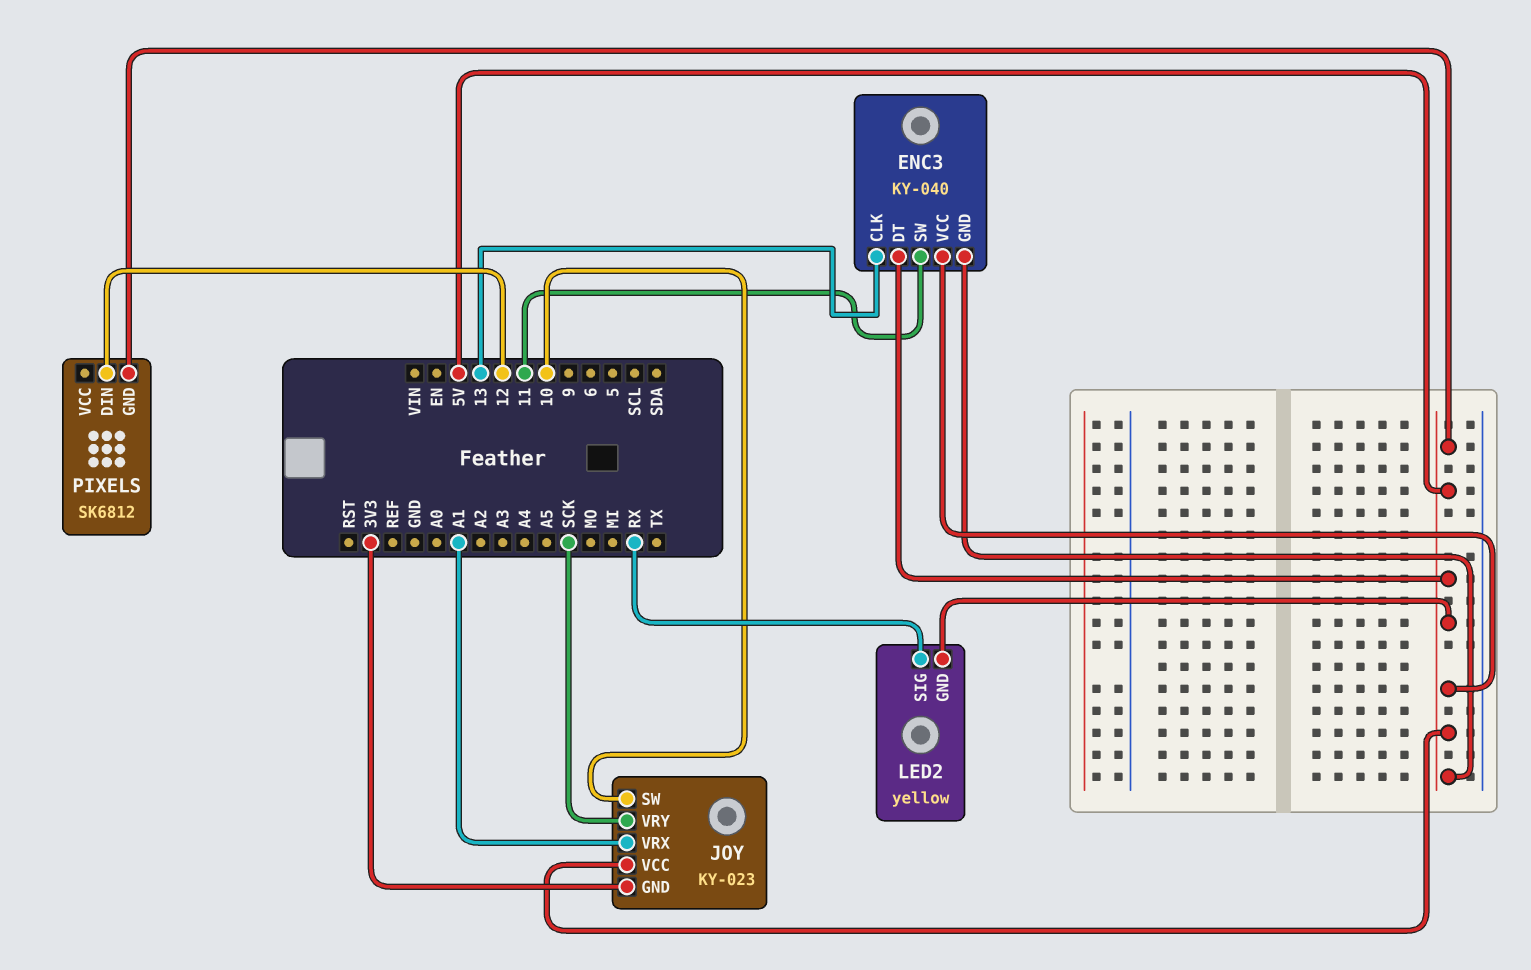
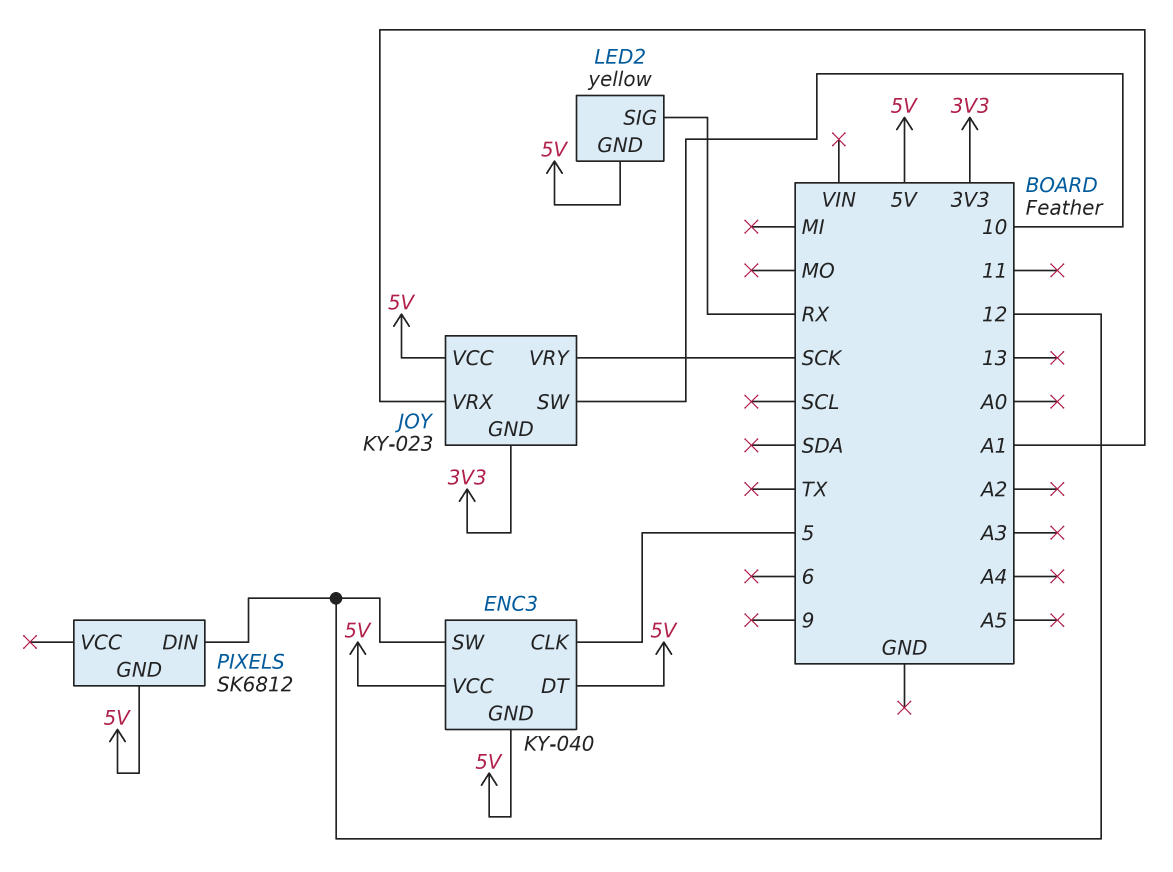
ENC3 pin CLK: 13 -> 5
ENC3 pin SW: 11 -> 12

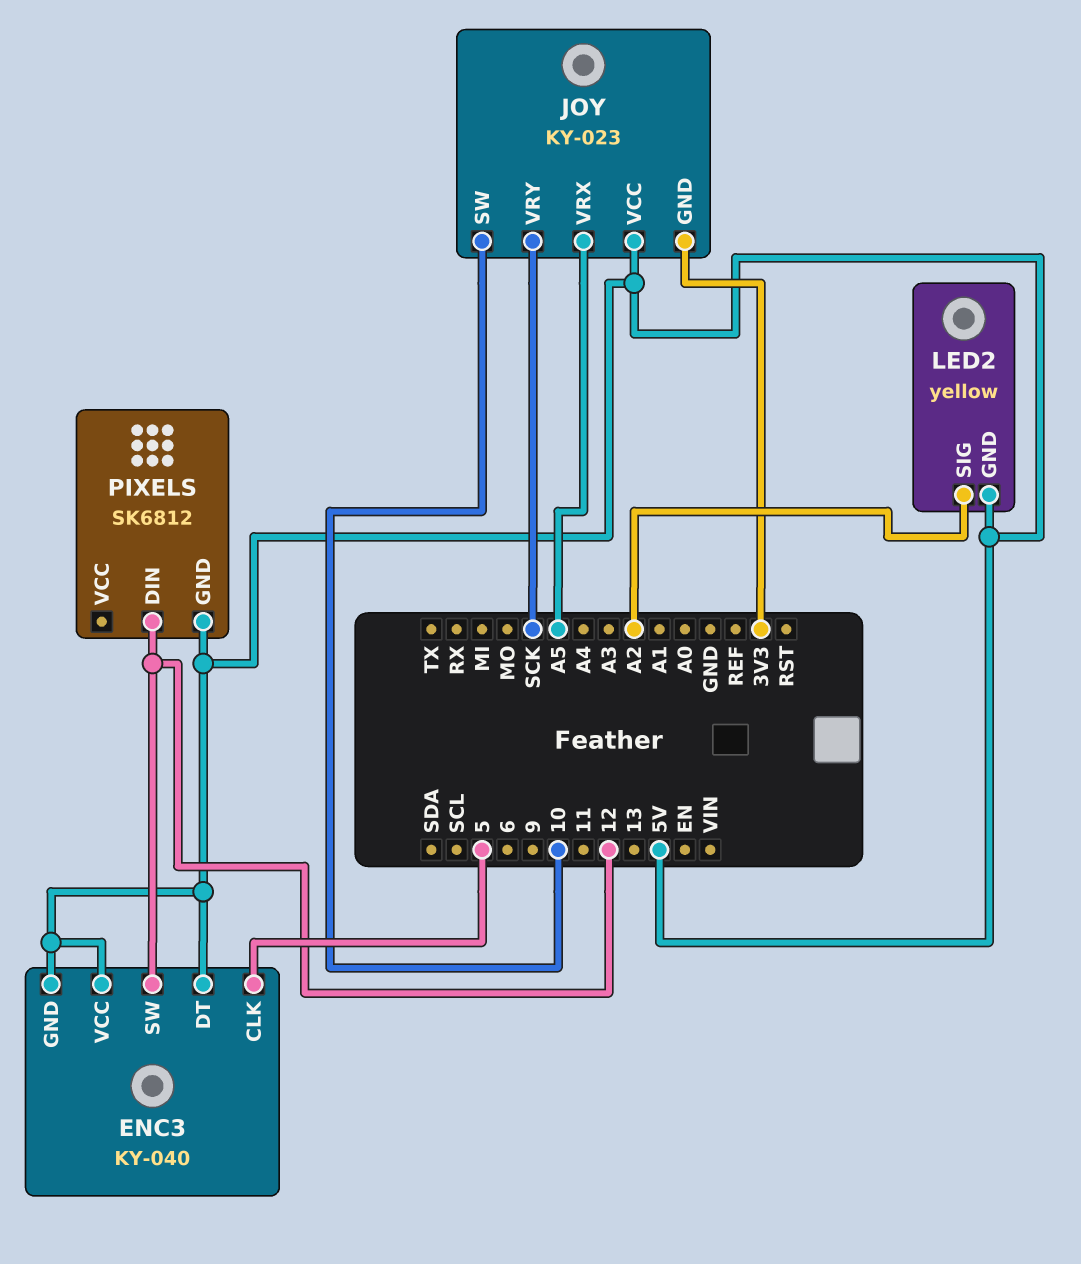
JOY pin VRX: A1 -> A5
LED2 pin SIG: RX -> A2

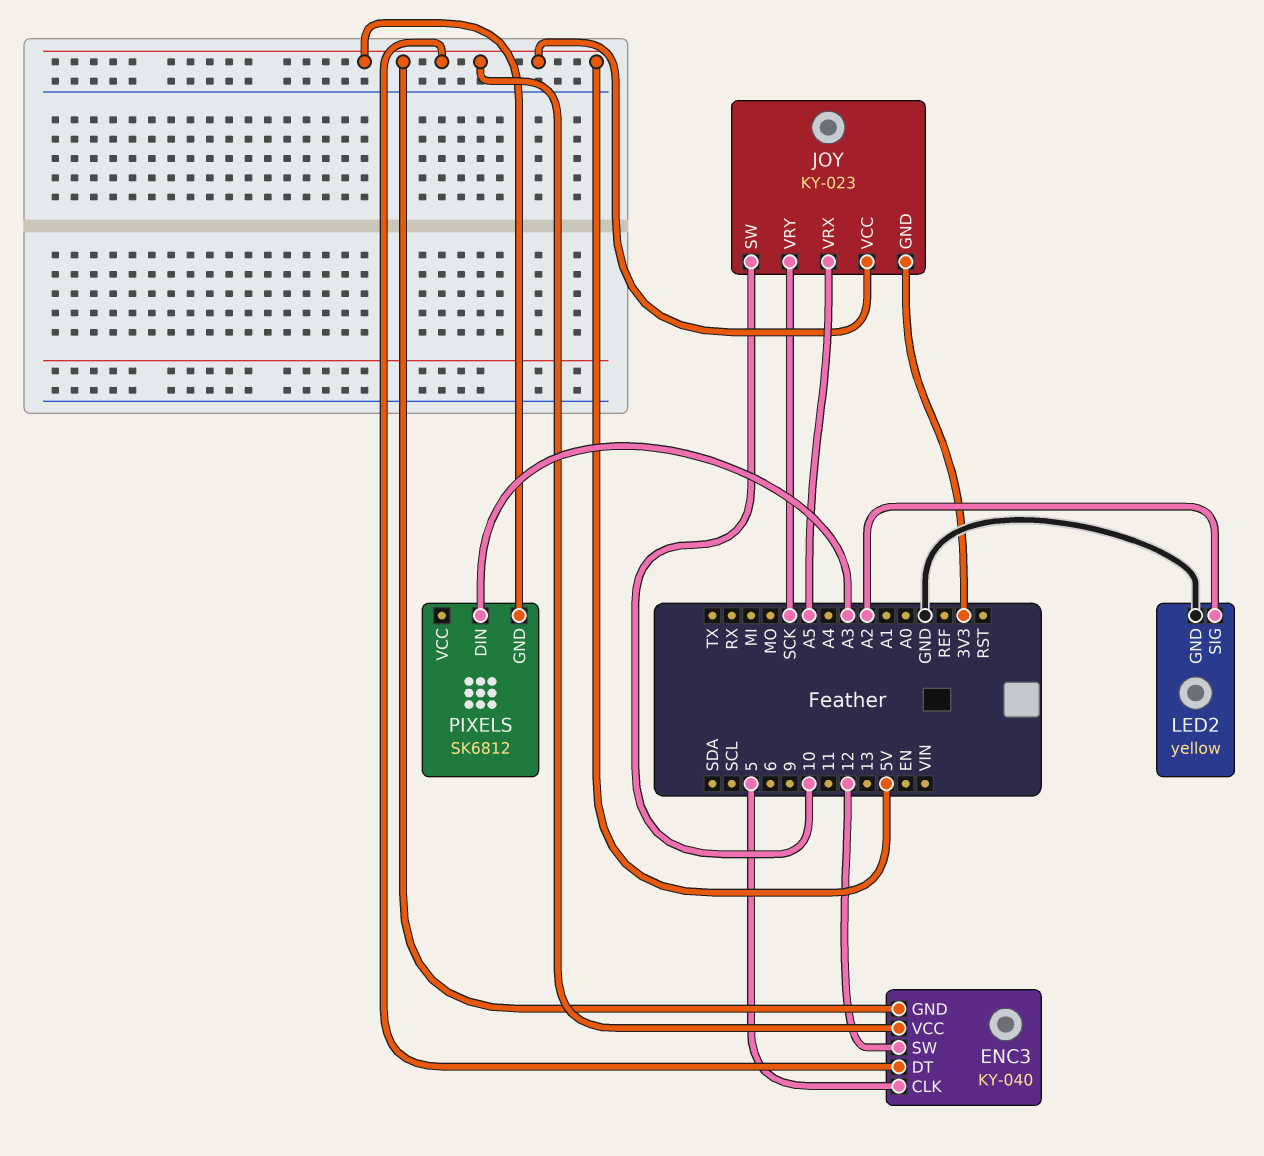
LED2 pin GND: 5V -> GND
PIXELS pin DIN: 12 -> A3

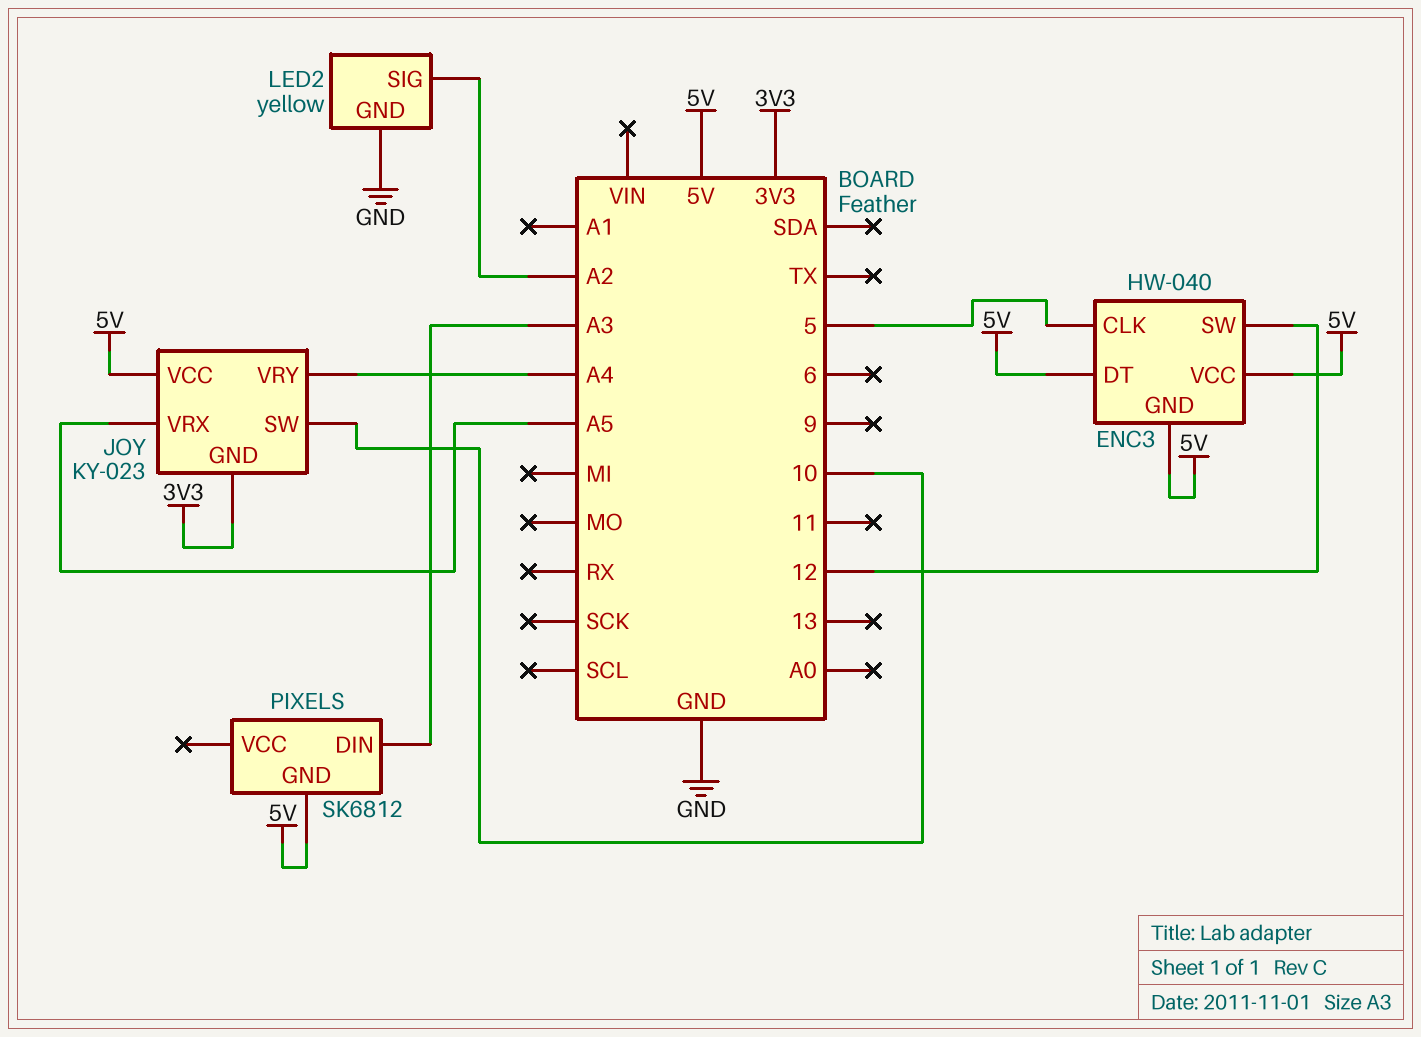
ENC3: KY-040 -> HW-040
JOY pin VRY: SCK -> A4

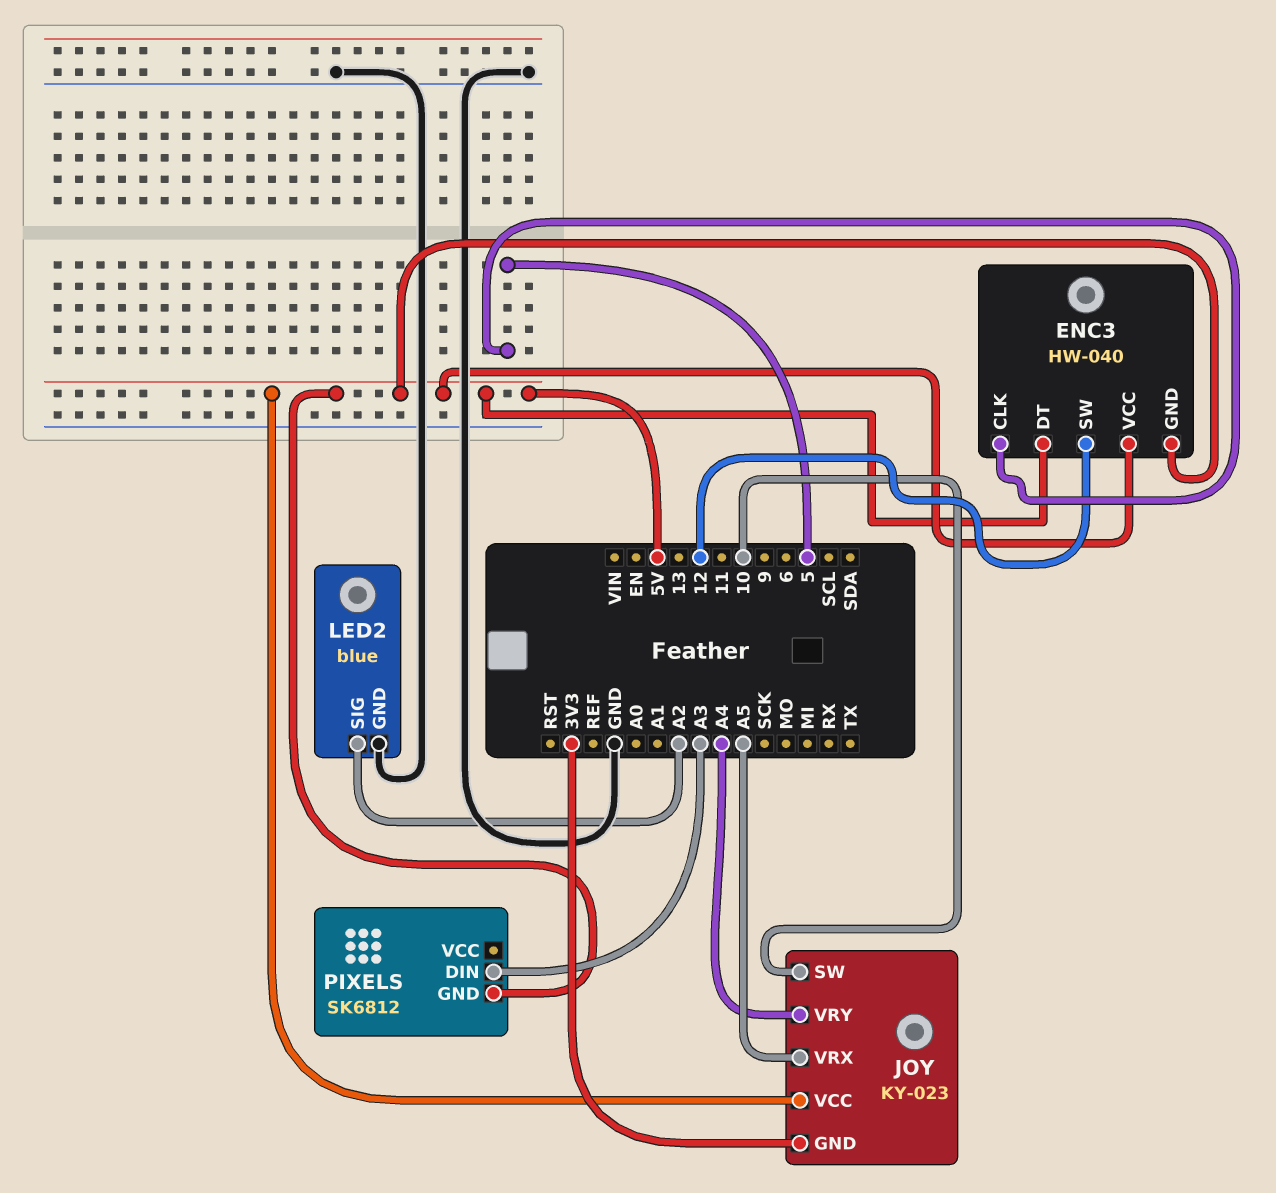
LED2: yellow -> blue

